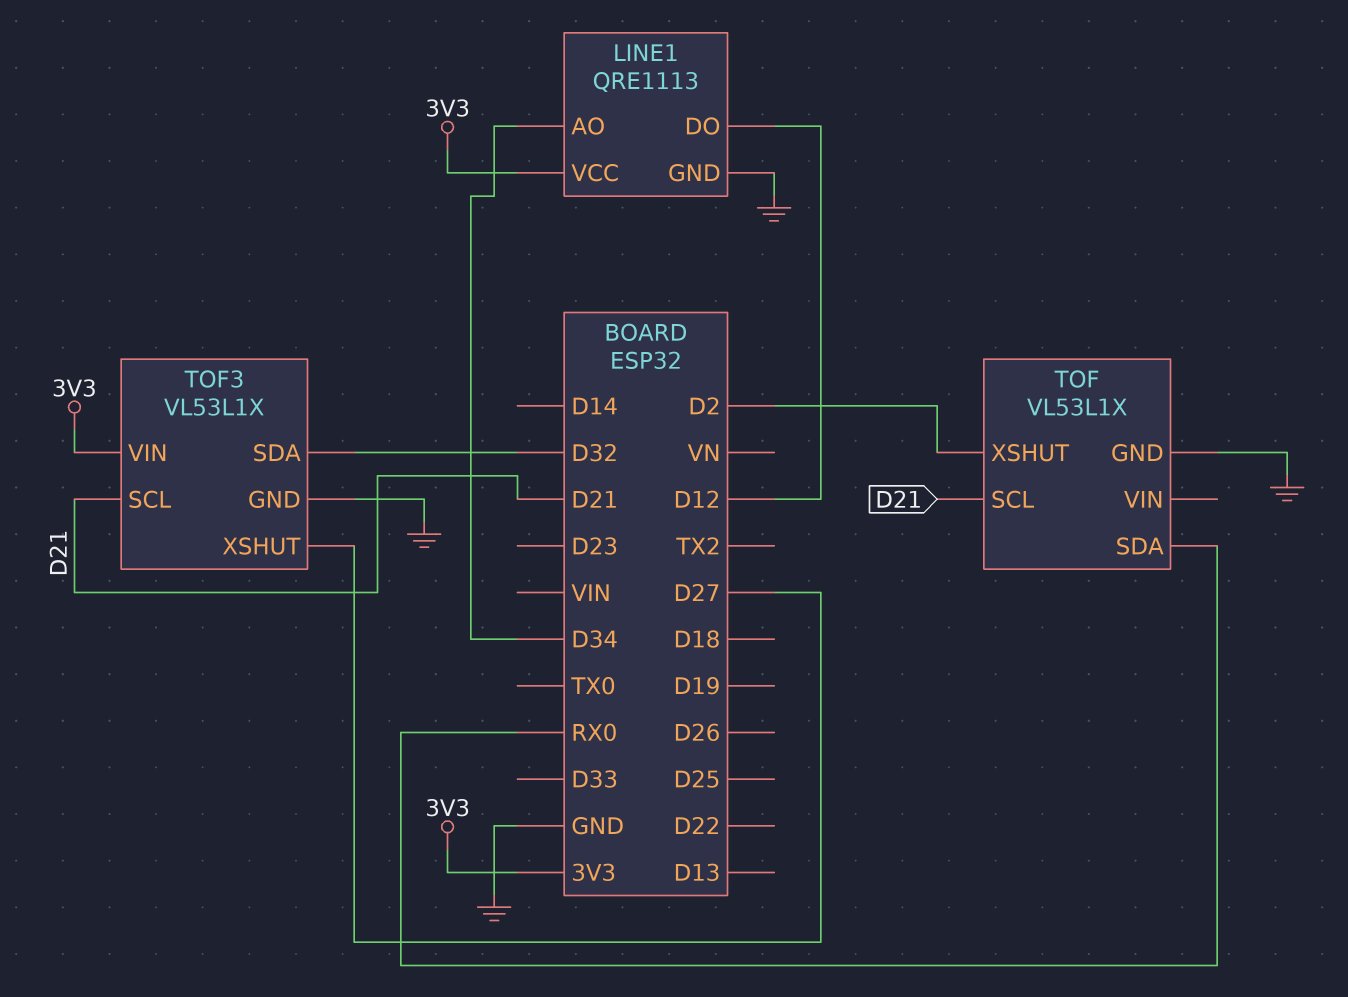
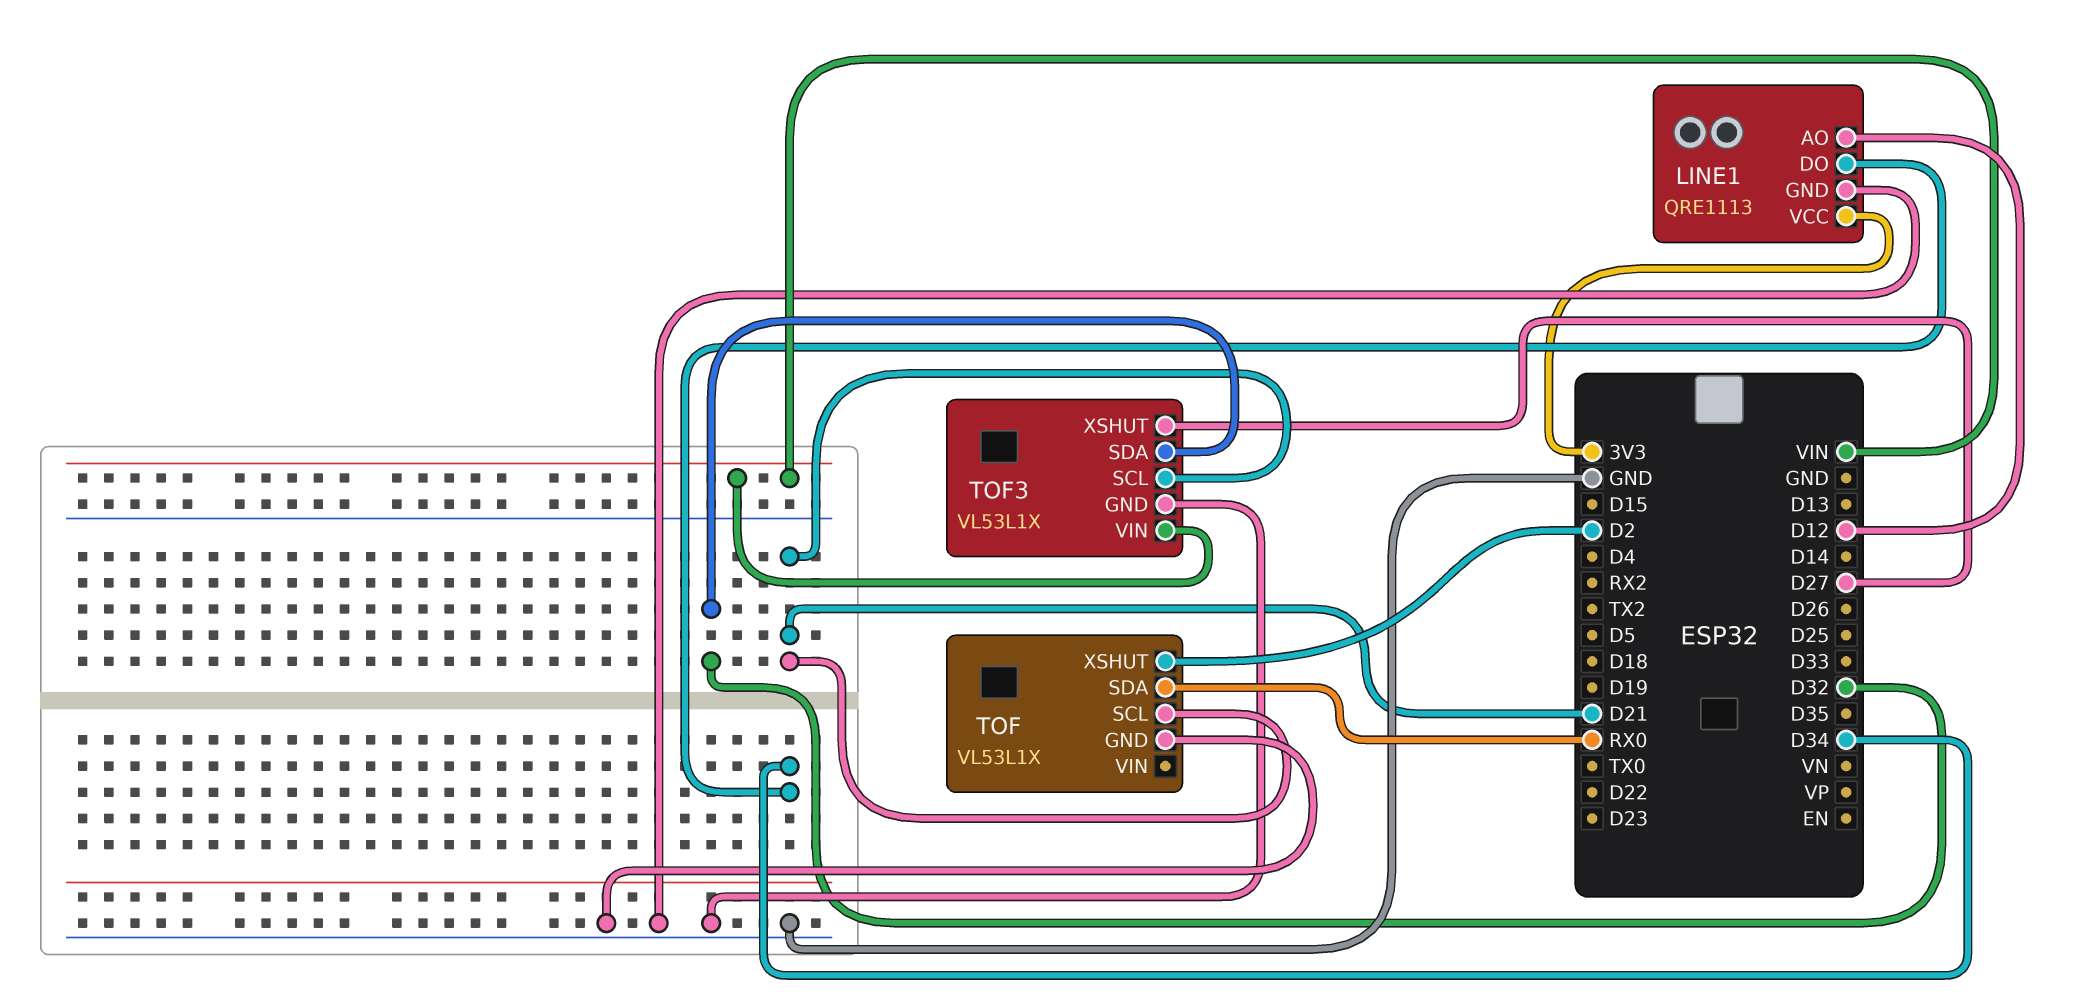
LINE1 pin AO: D34 -> D12
LINE1 pin DO: D12 -> D34
TOF3 pin VIN: 3V3 -> VIN

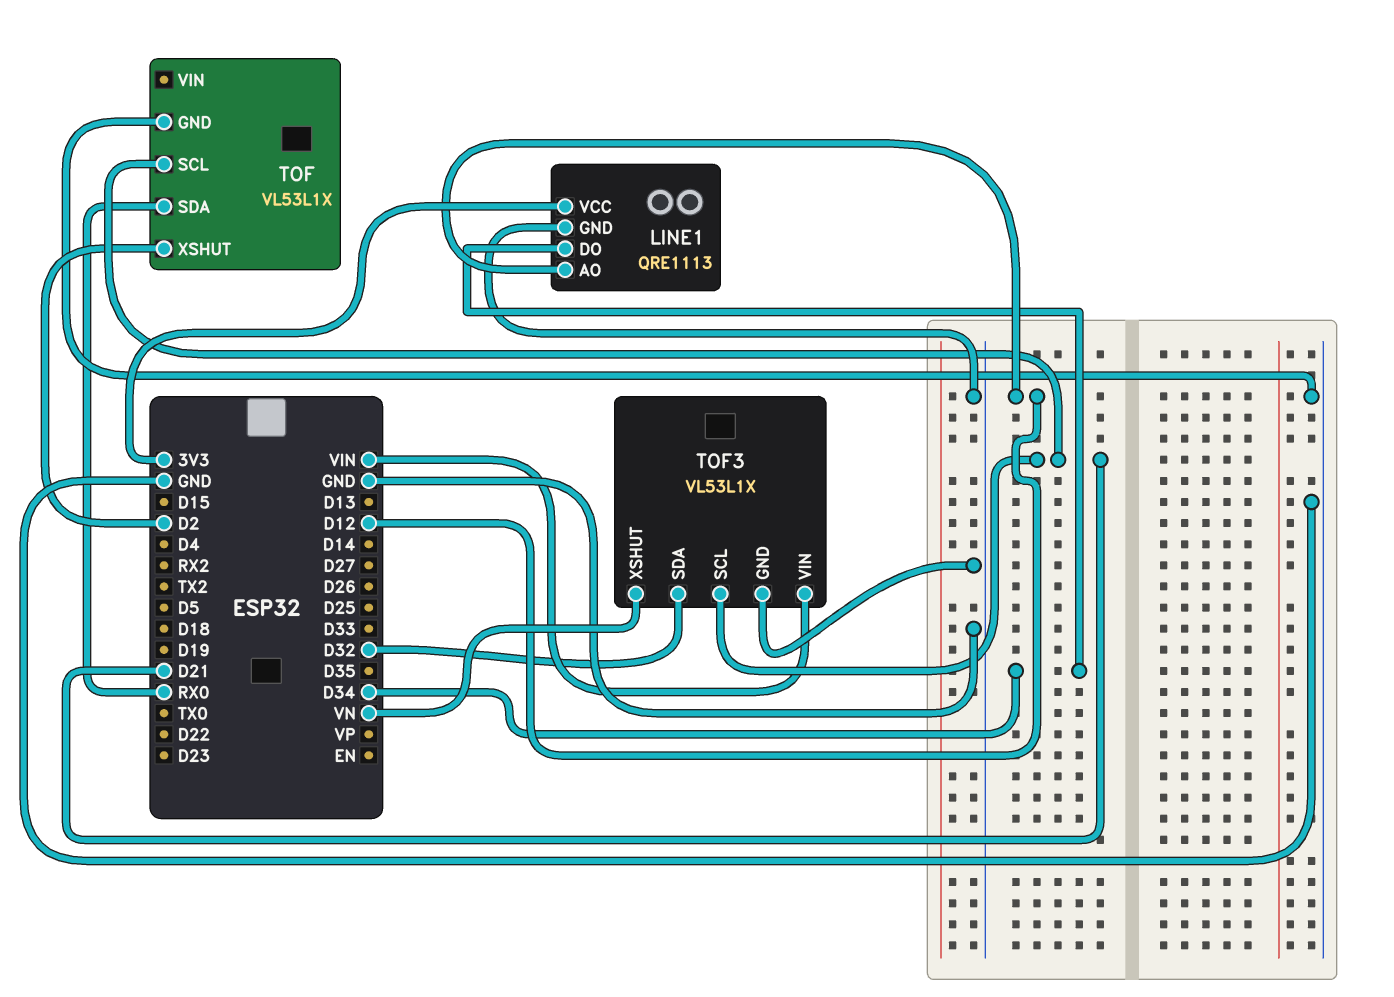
TOF3 pin XSHUT: D27 -> VN

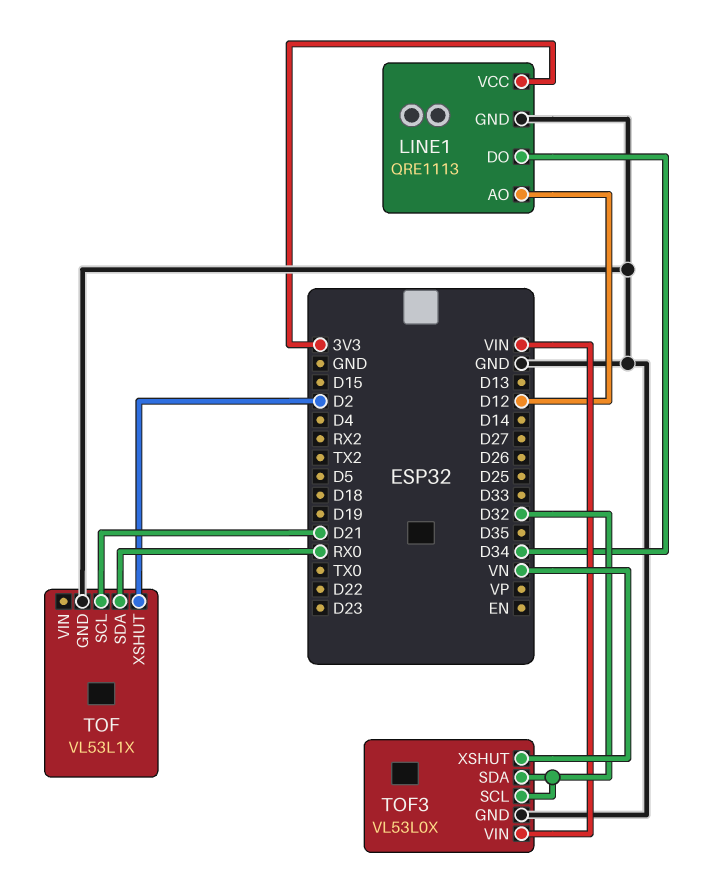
TOF3: VL53L1X -> VL53L0X
TOF3 pin SCL: D21 -> D32

